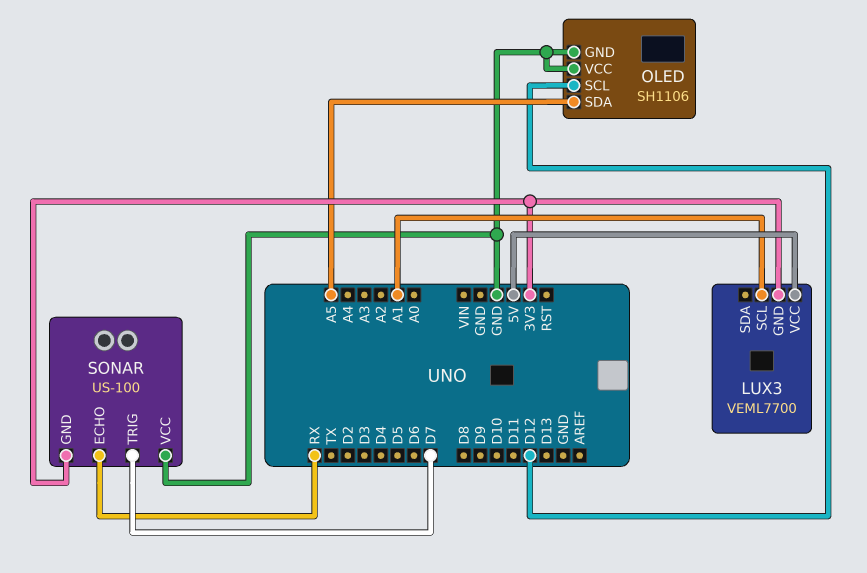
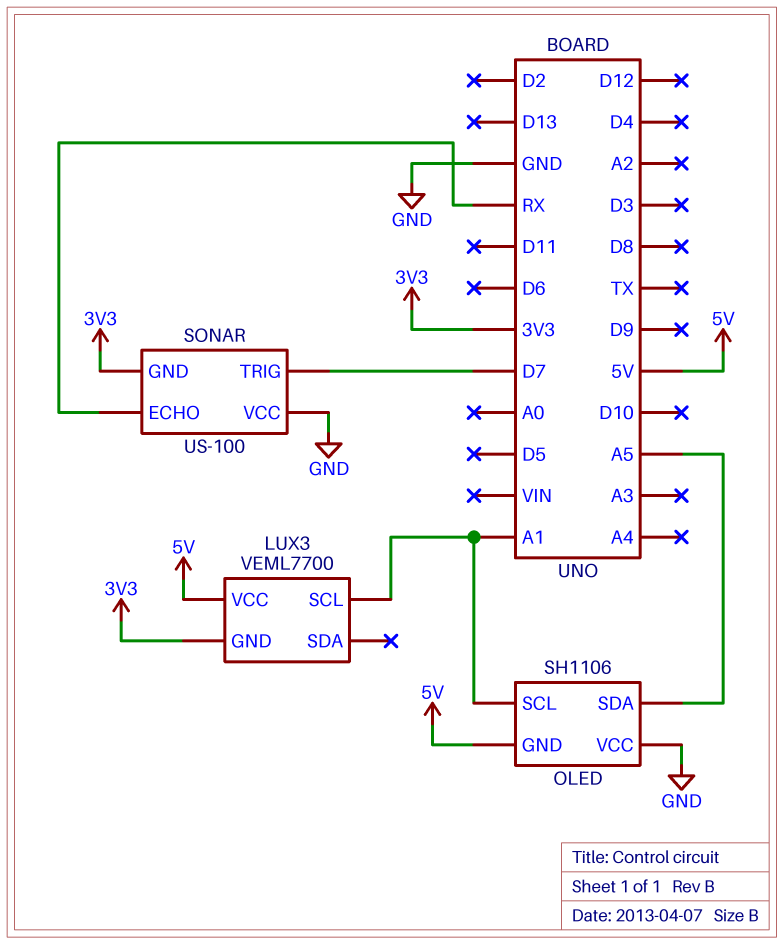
OLED pin GND: GND -> 5V
OLED pin SCL: D12 -> A1

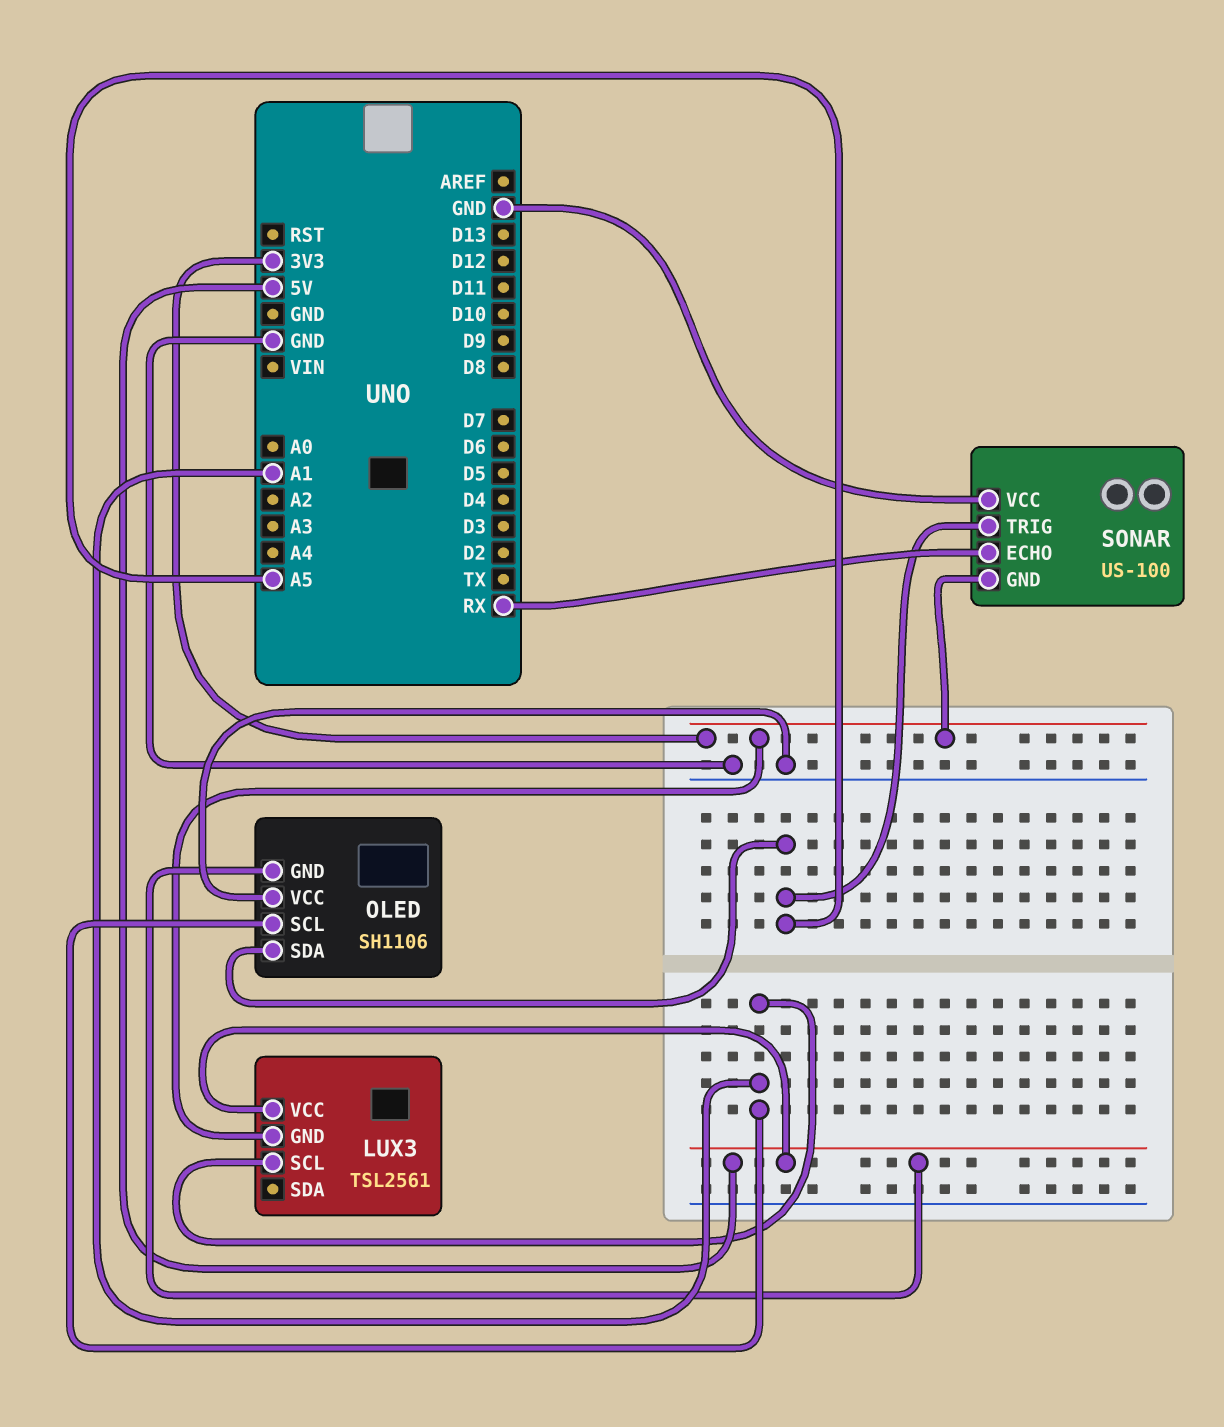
LUX3: VEML7700 -> TSL2561
SONAR pin TRIG: D7 -> A5

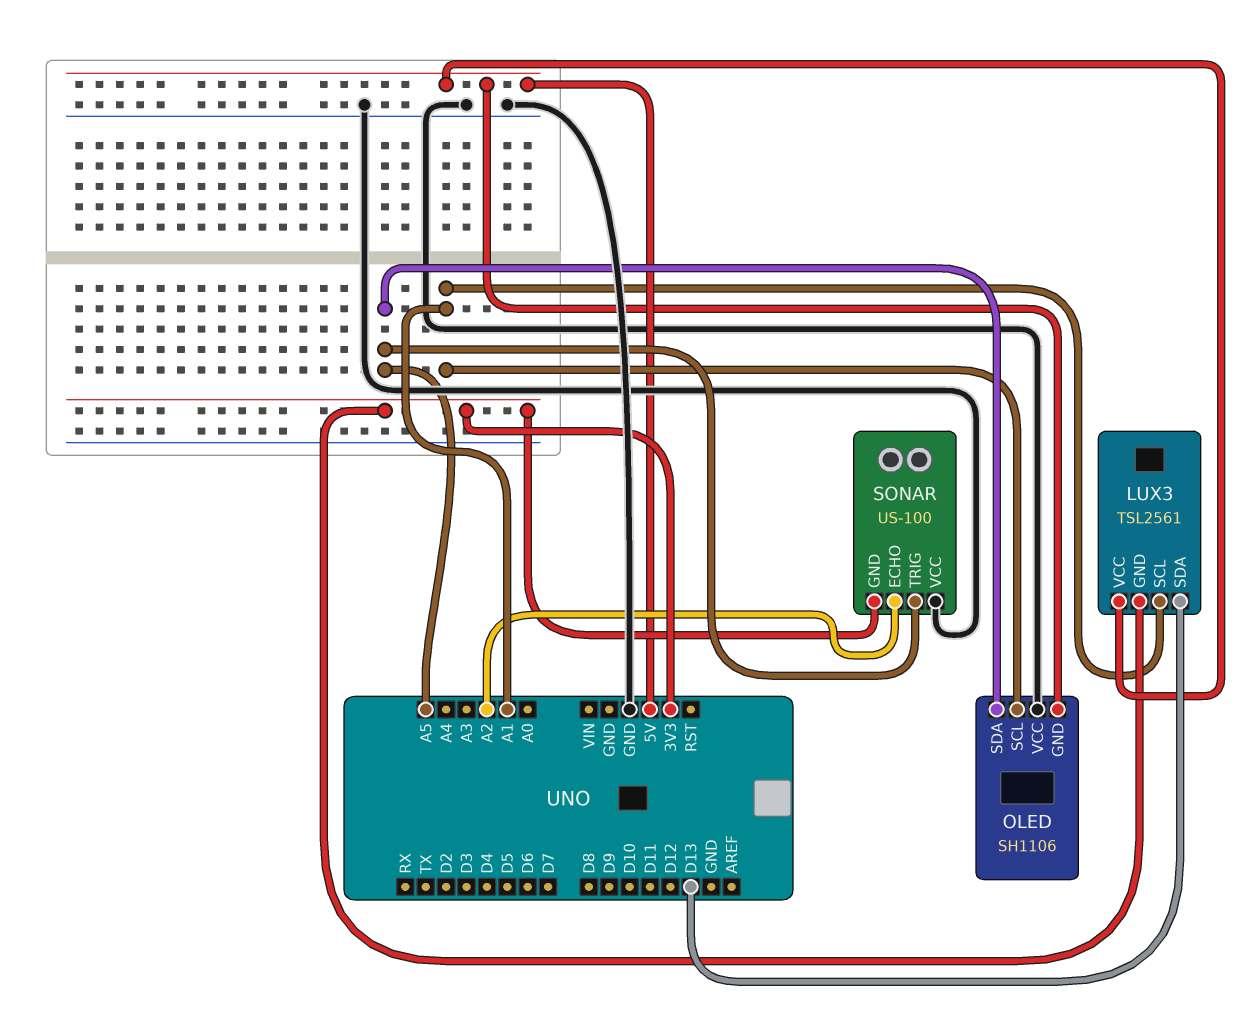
LUX3 pin SDA: none -> D13
SONAR pin ECHO: RX -> A2

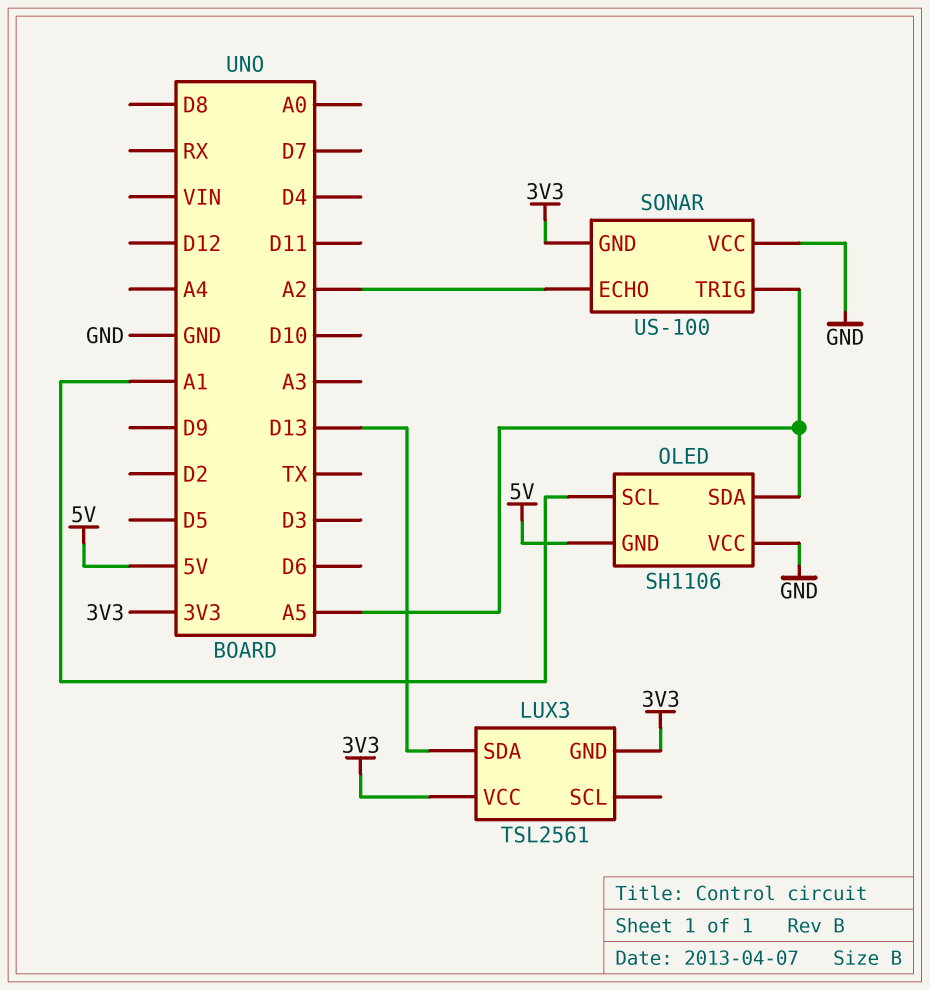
LUX3 pin SCL: A1 -> none
LUX3 pin VCC: 5V -> 3V3

